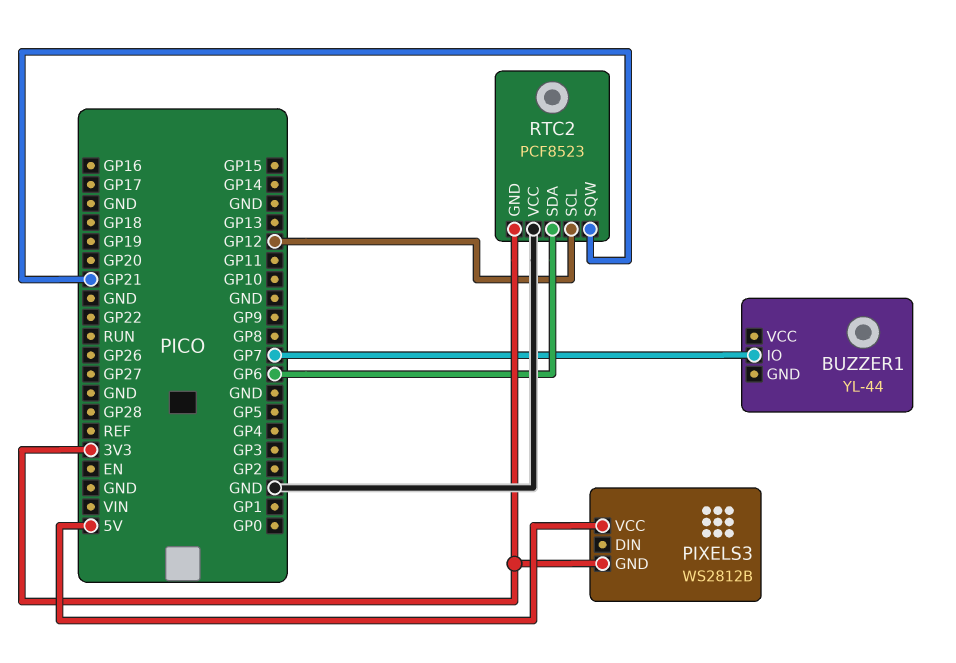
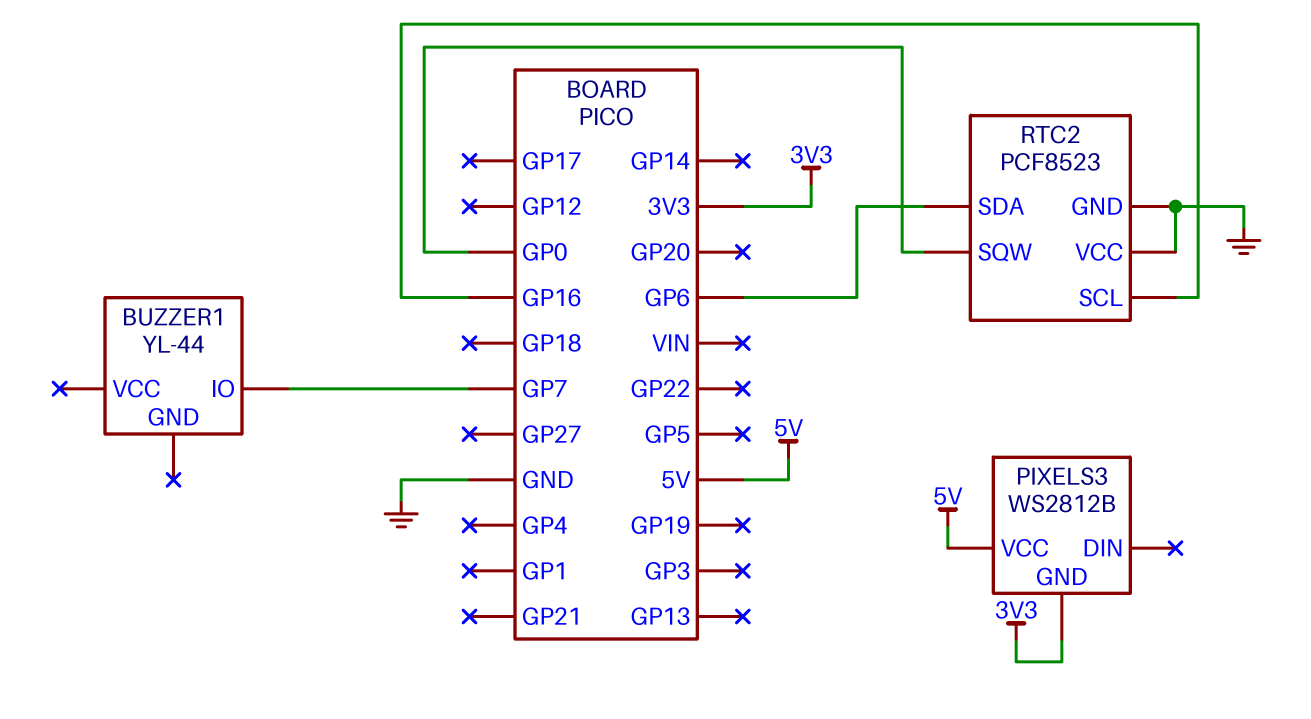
RTC2 pin GND: 3V3 -> GND
RTC2 pin SCL: GP12 -> GP16
RTC2 pin SQW: GP21 -> GP0

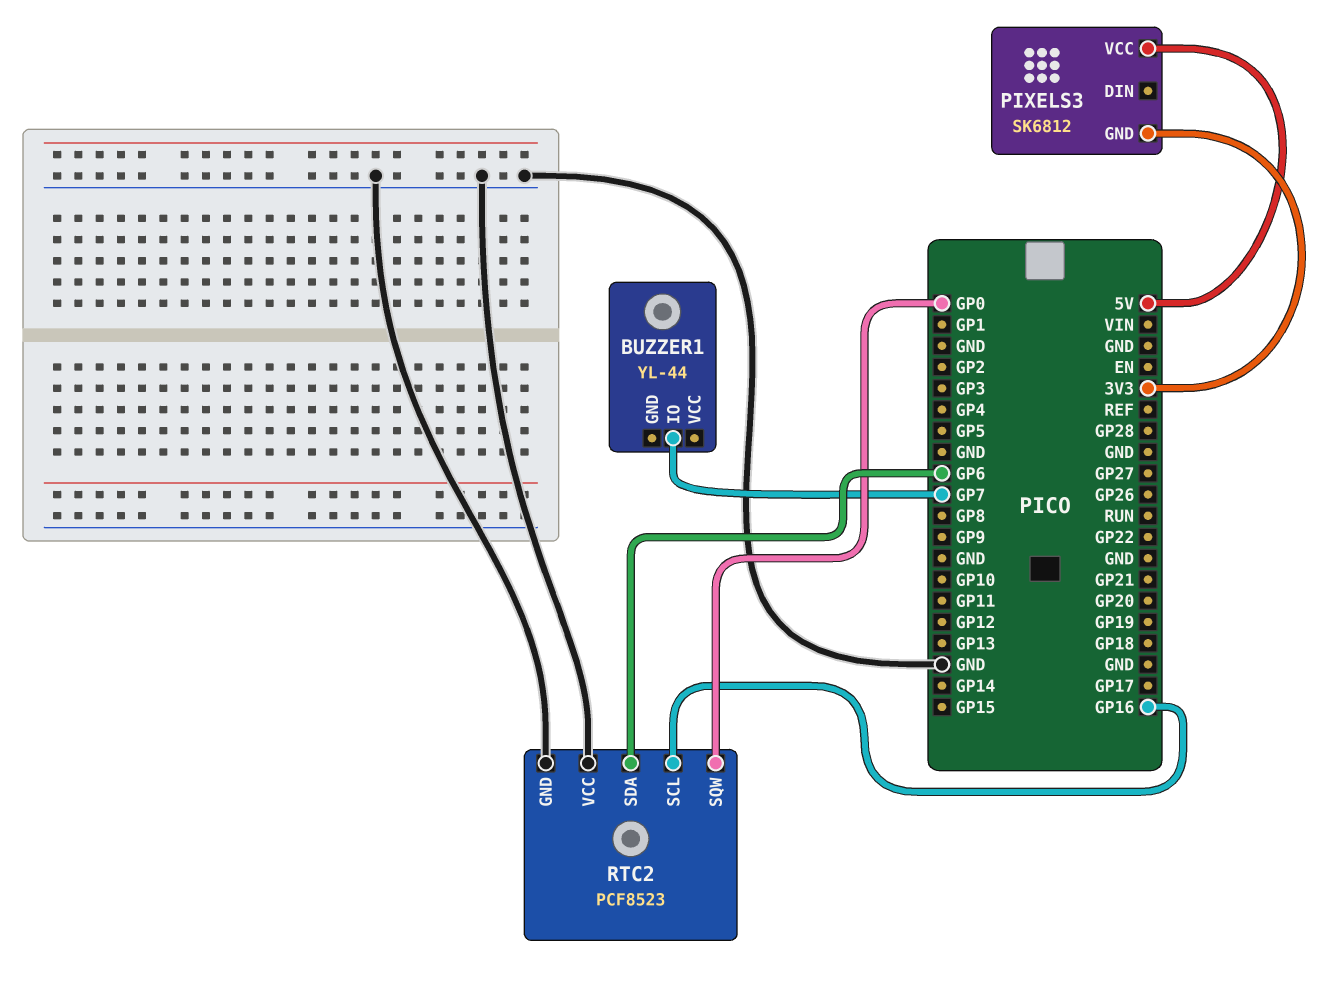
PIXELS3: WS2812B -> SK6812

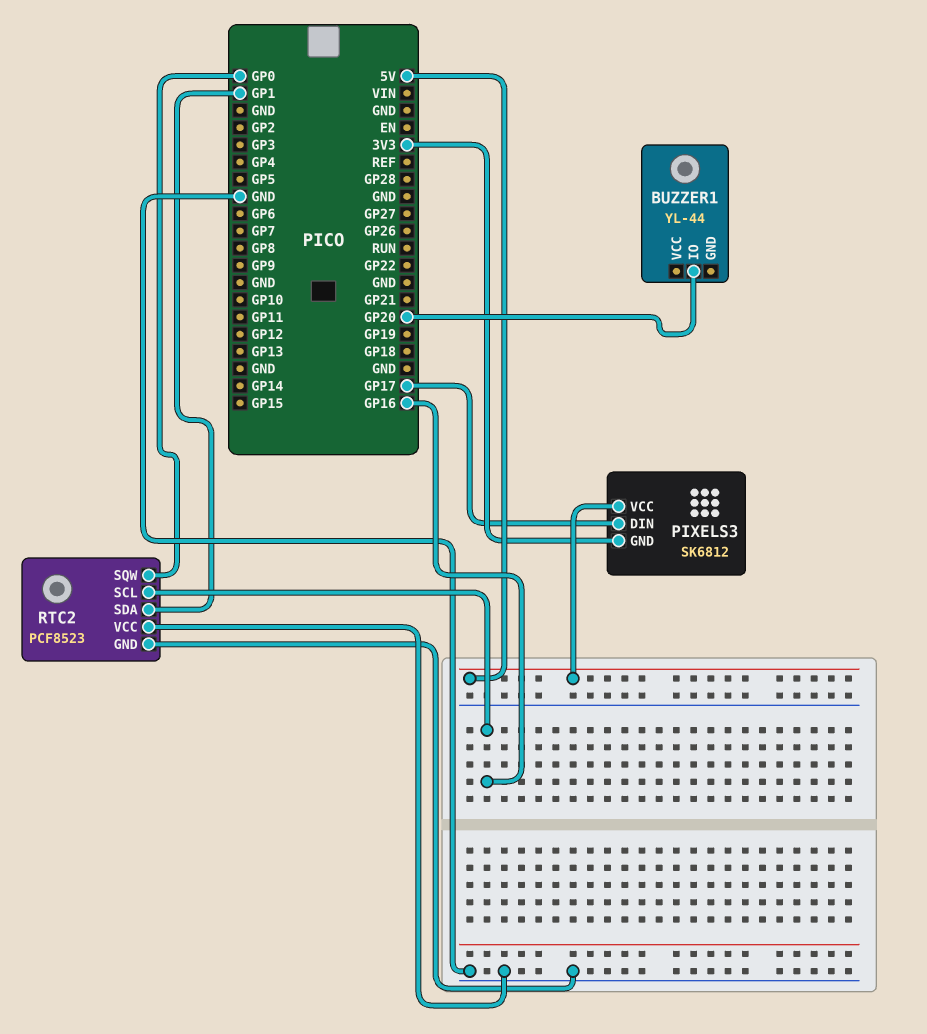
BUZZER1 pin IO: GP7 -> GP20
PIXELS3 pin DIN: none -> GP17
RTC2 pin SDA: GP6 -> GP1

